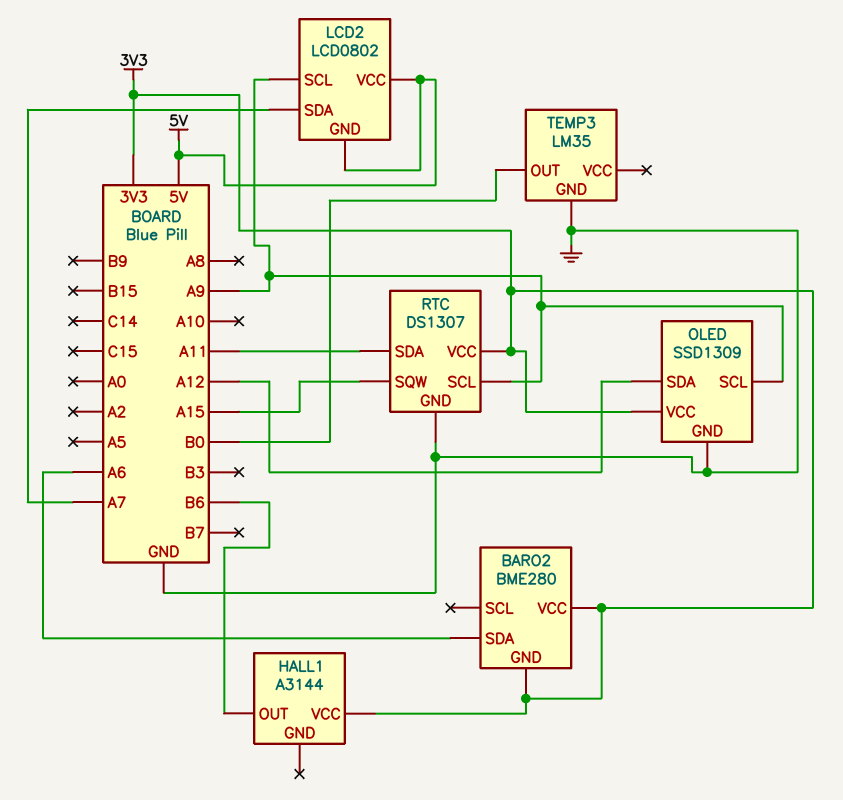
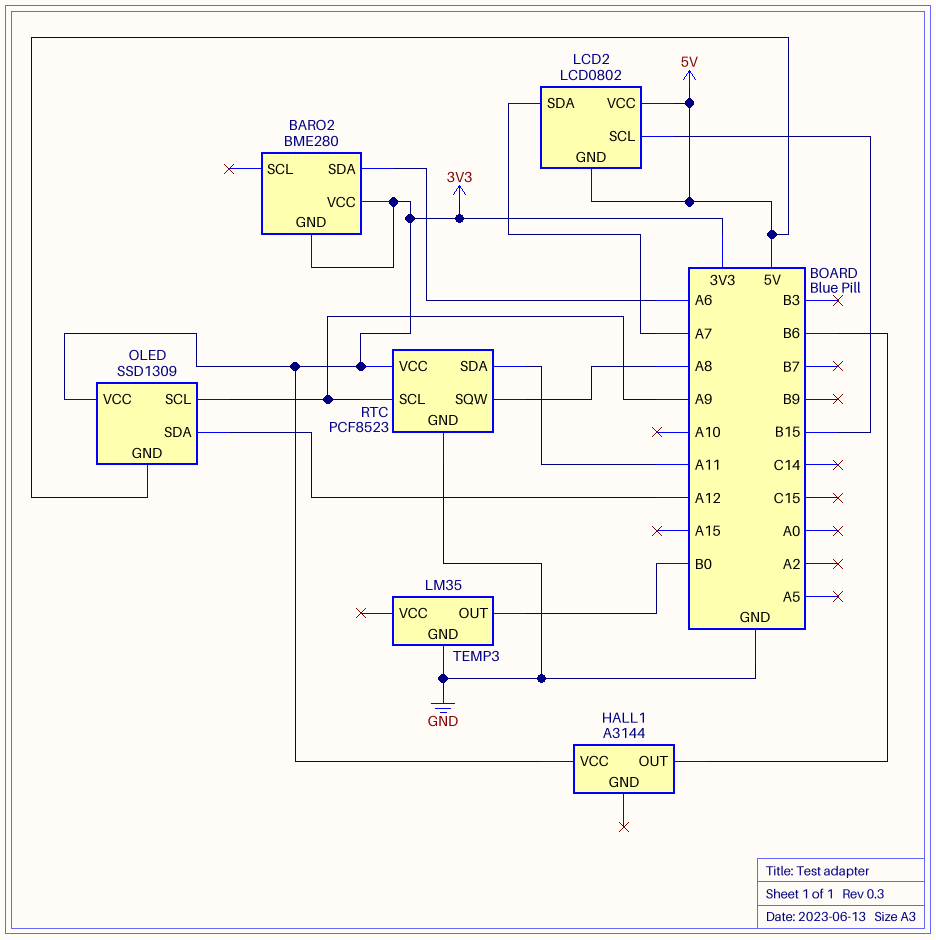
LCD2 pin SCL: A9 -> B15
OLED pin GND: GND -> 5V
RTC: DS1307 -> PCF8523
RTC pin SQW: A15 -> A8

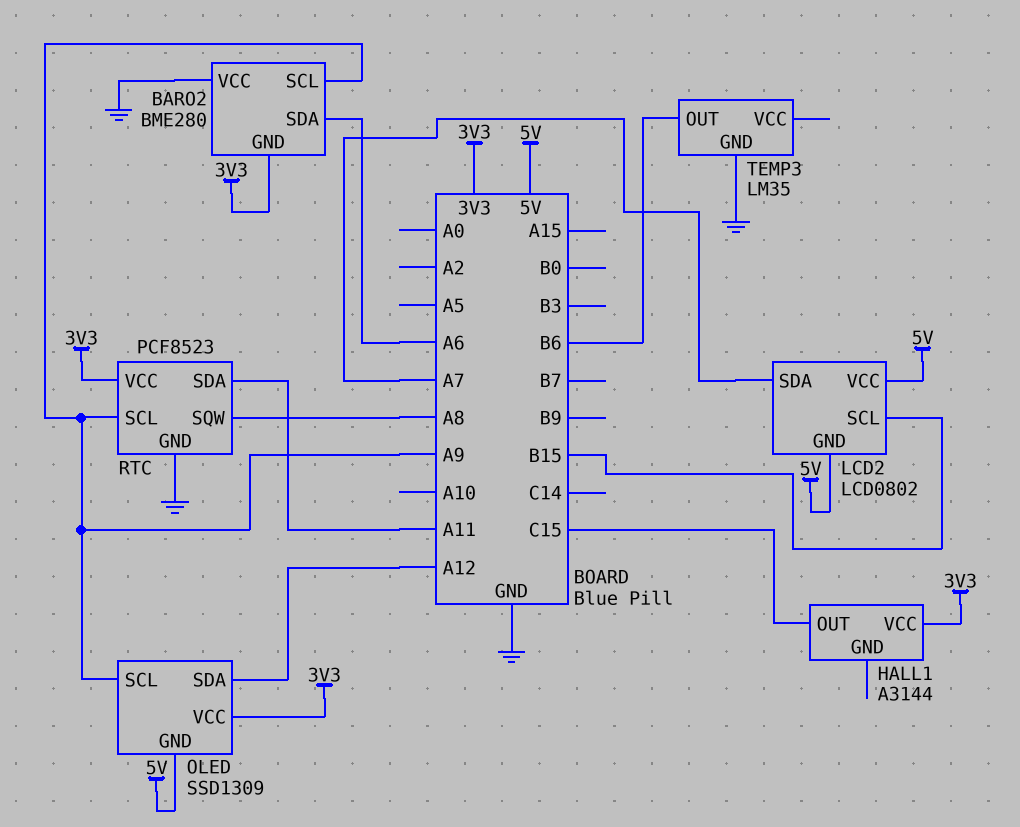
BARO2 pin SCL: none -> A9
BARO2 pin VCC: 3V3 -> GND
HALL1 pin OUT: B6 -> C15
TEMP3 pin OUT: B0 -> B6

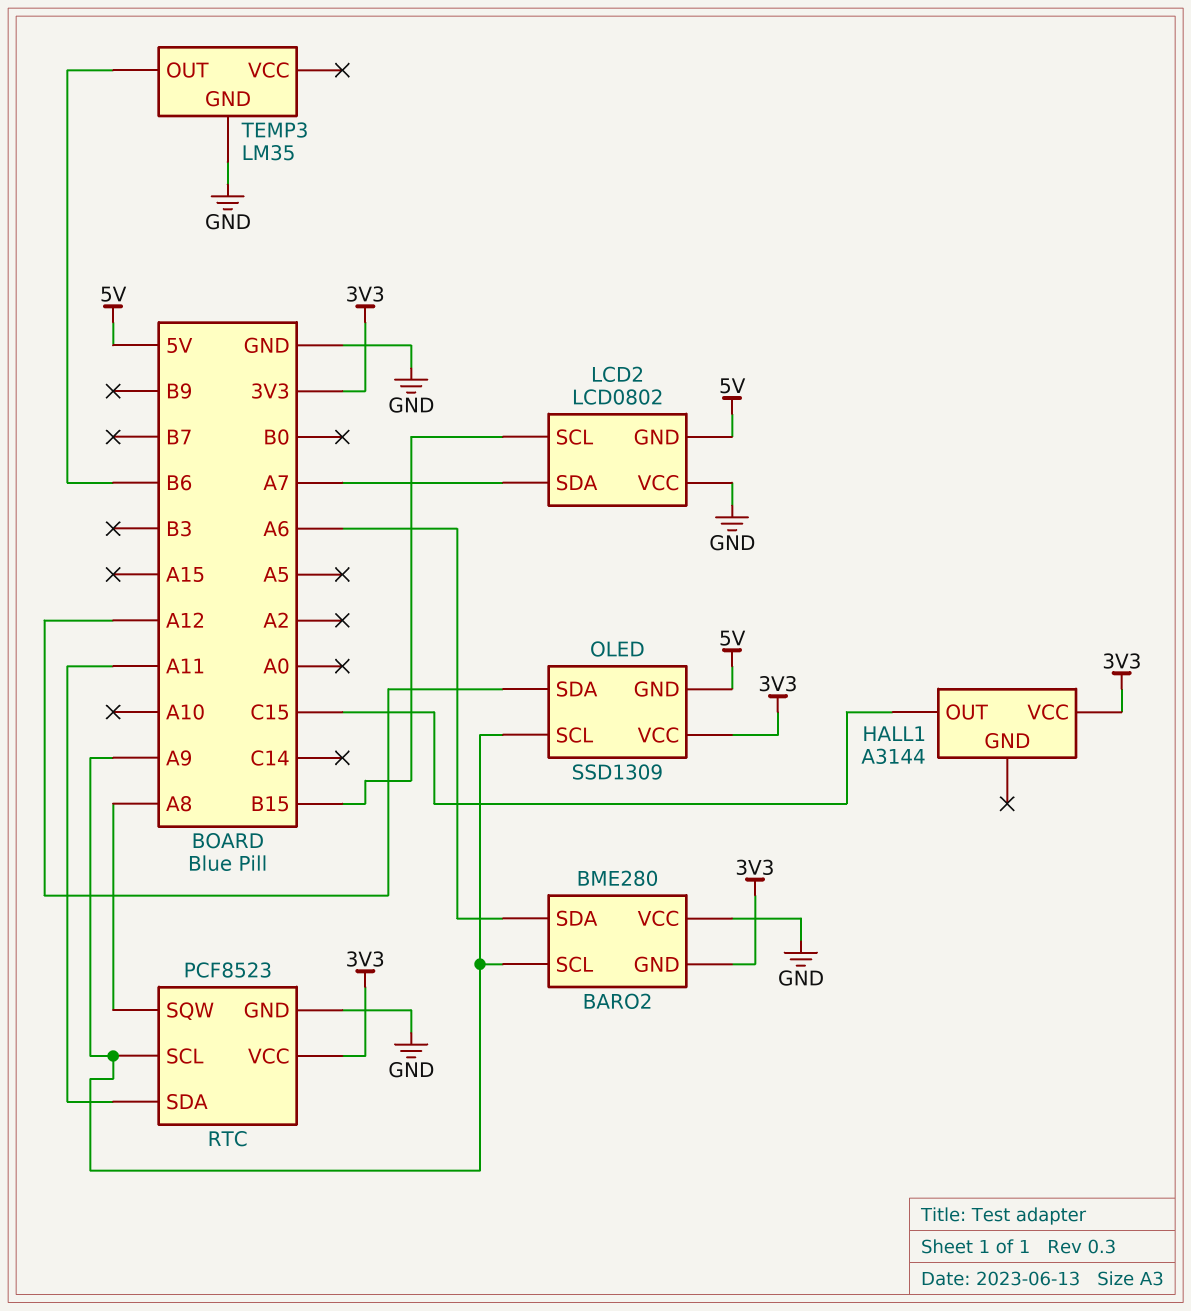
LCD2 pin VCC: 5V -> GND

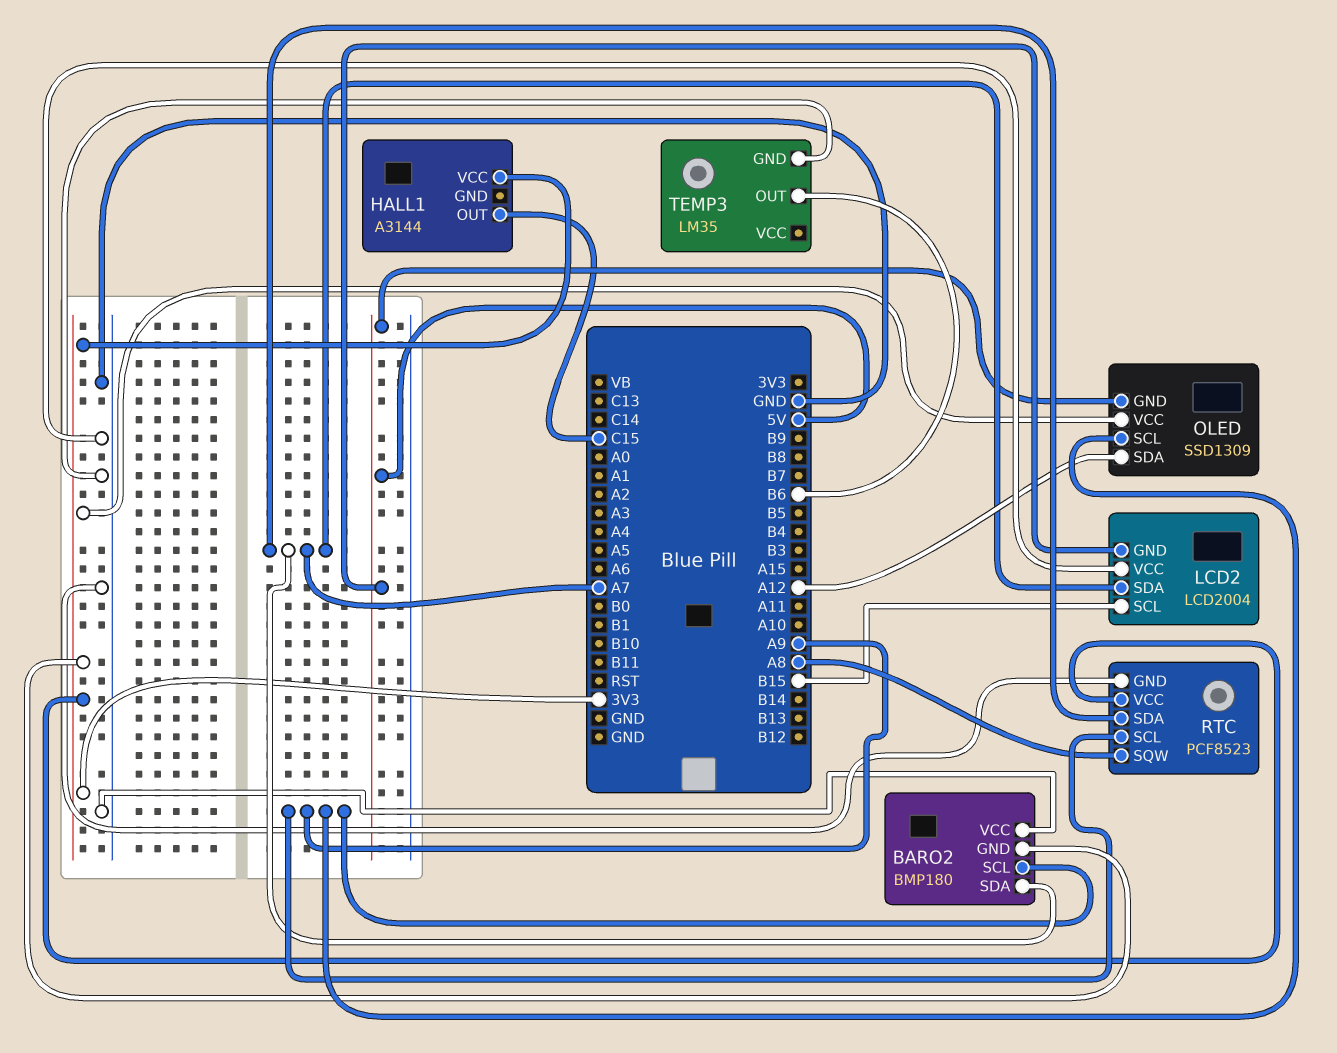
BARO2: BME280 -> BMP180
BARO2 pin SDA: A6 -> A7
LCD2: LCD0802 -> LCD2004
RTC pin SDA: A11 -> A7

